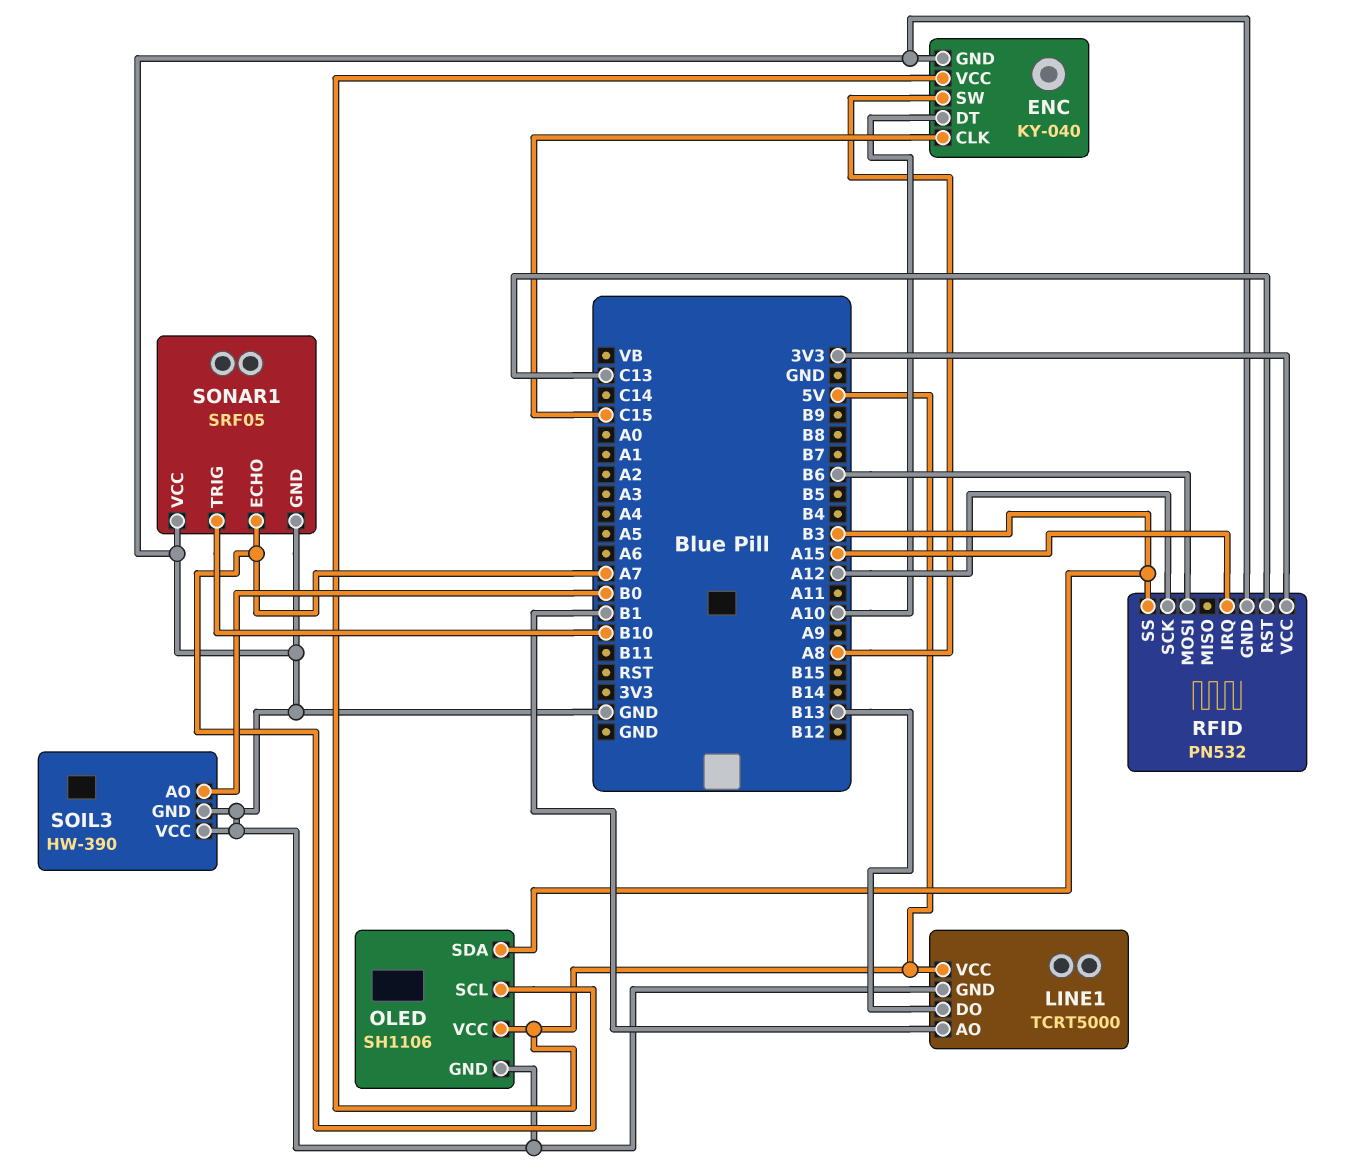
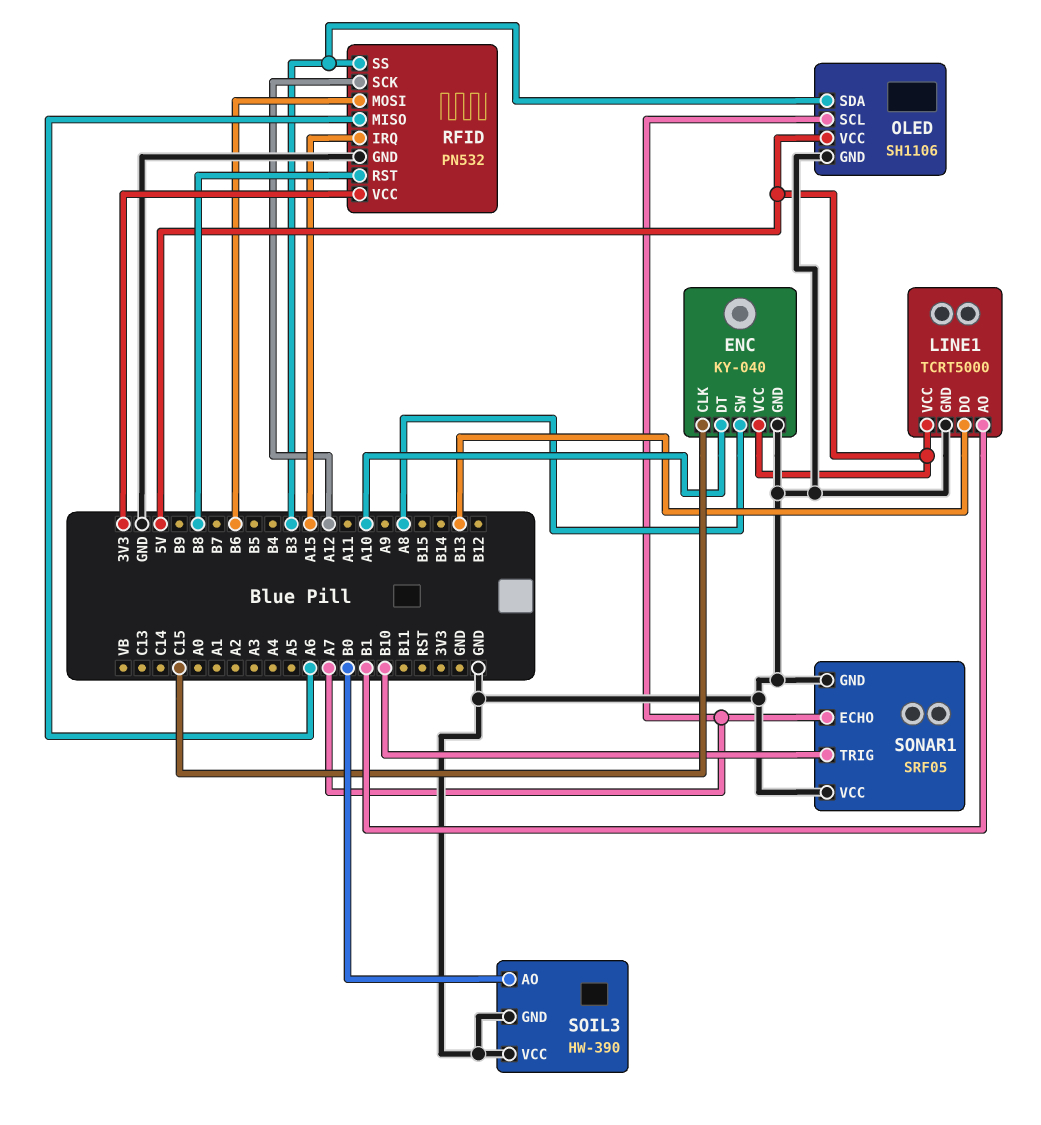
RFID pin MISO: none -> A6
RFID pin RST: C13 -> B8

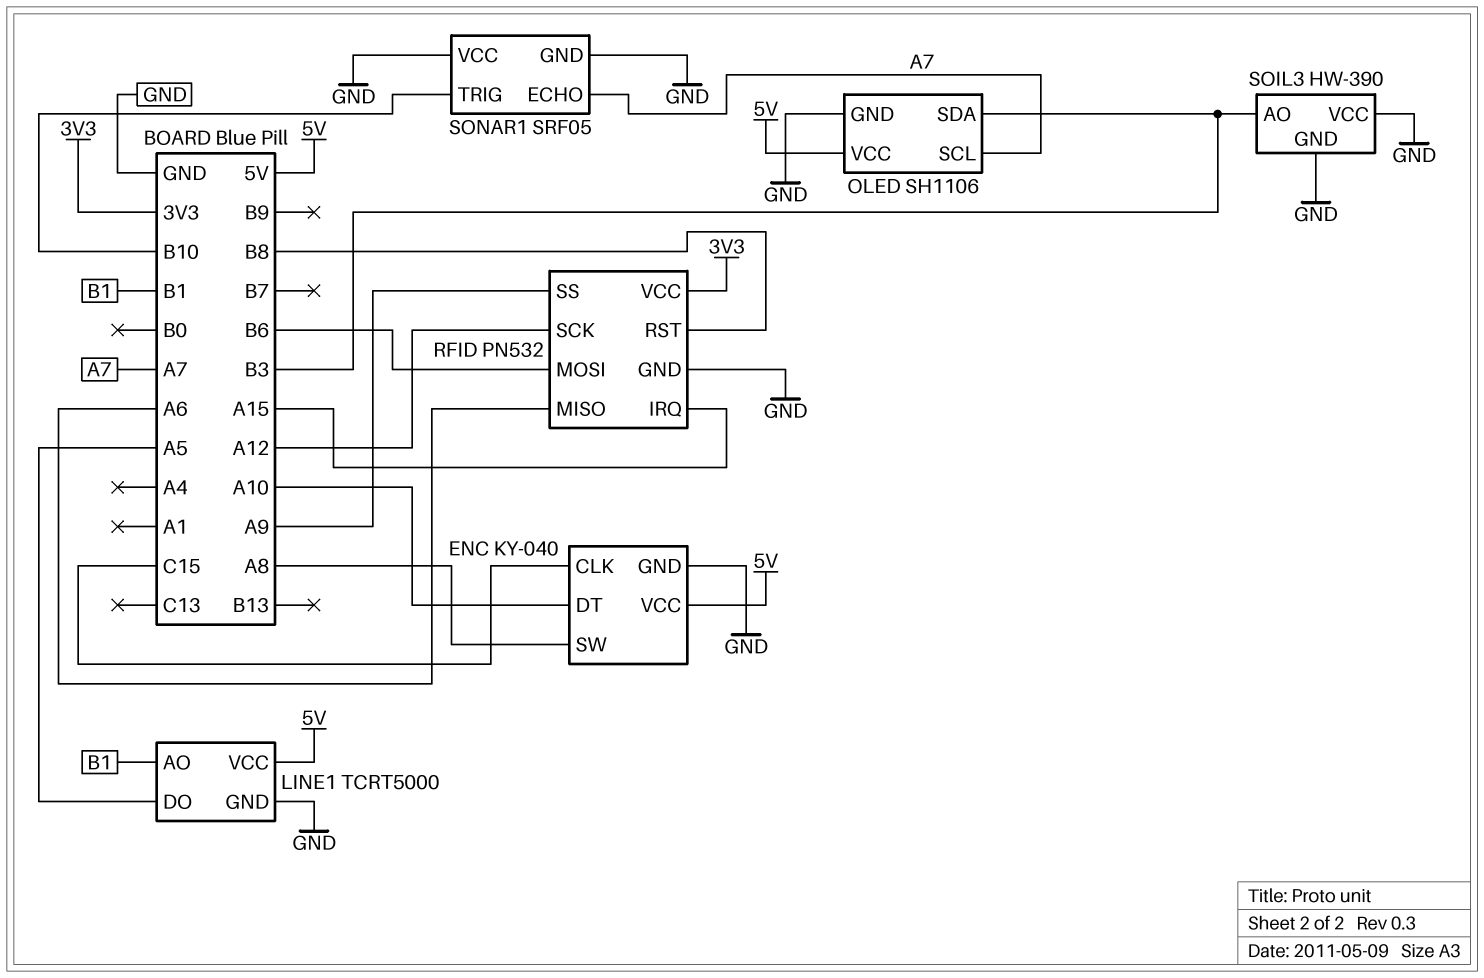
LINE1 pin DO: B13 -> A5
RFID pin SS: B3 -> A9
SOIL3 pin AO: B0 -> B3

